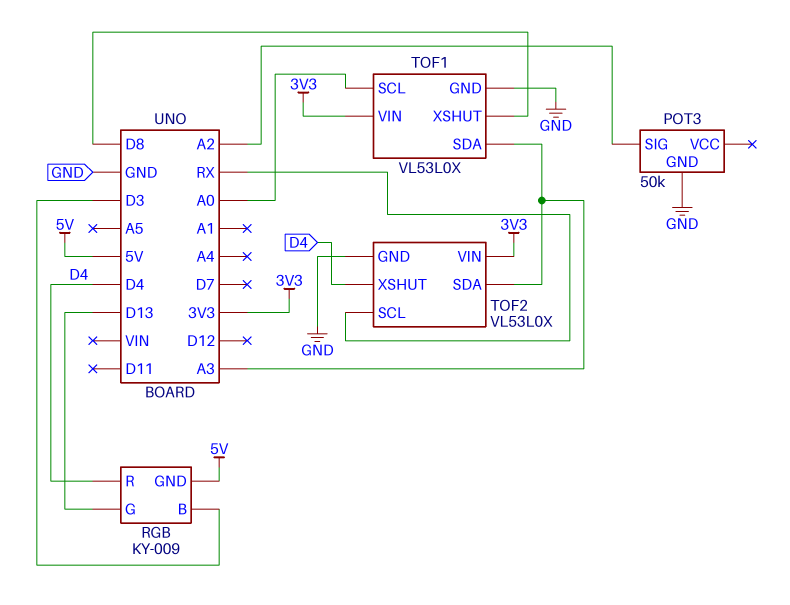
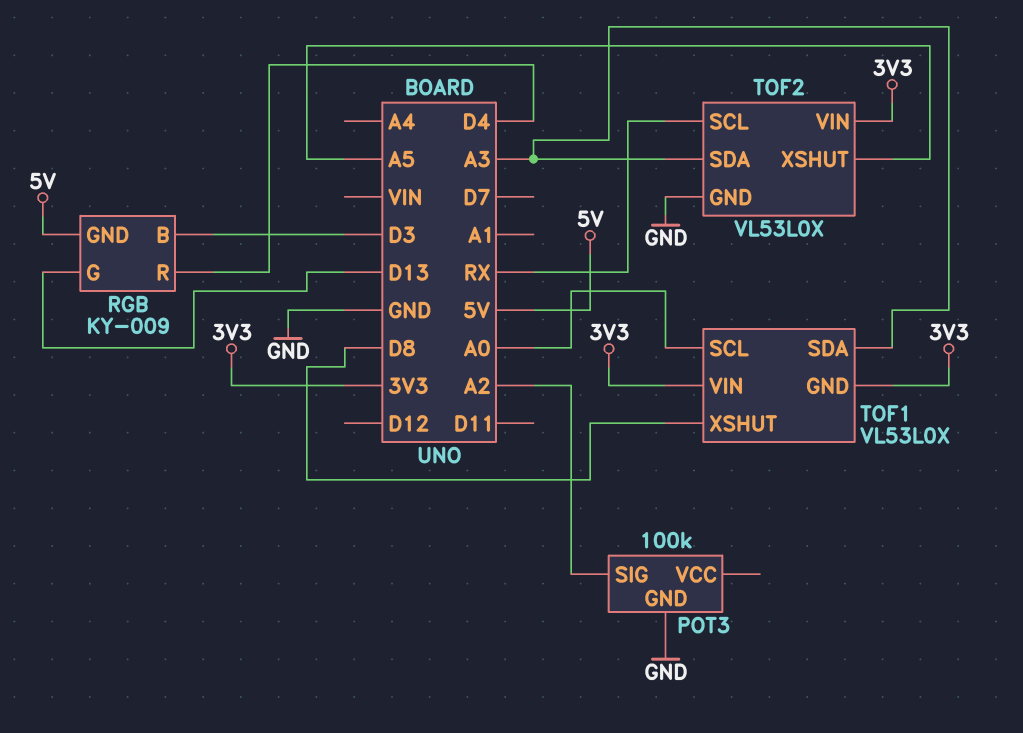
POT3: 50k -> 100k
TOF1 pin GND: GND -> 3V3
TOF2 pin XSHUT: D4 -> A5

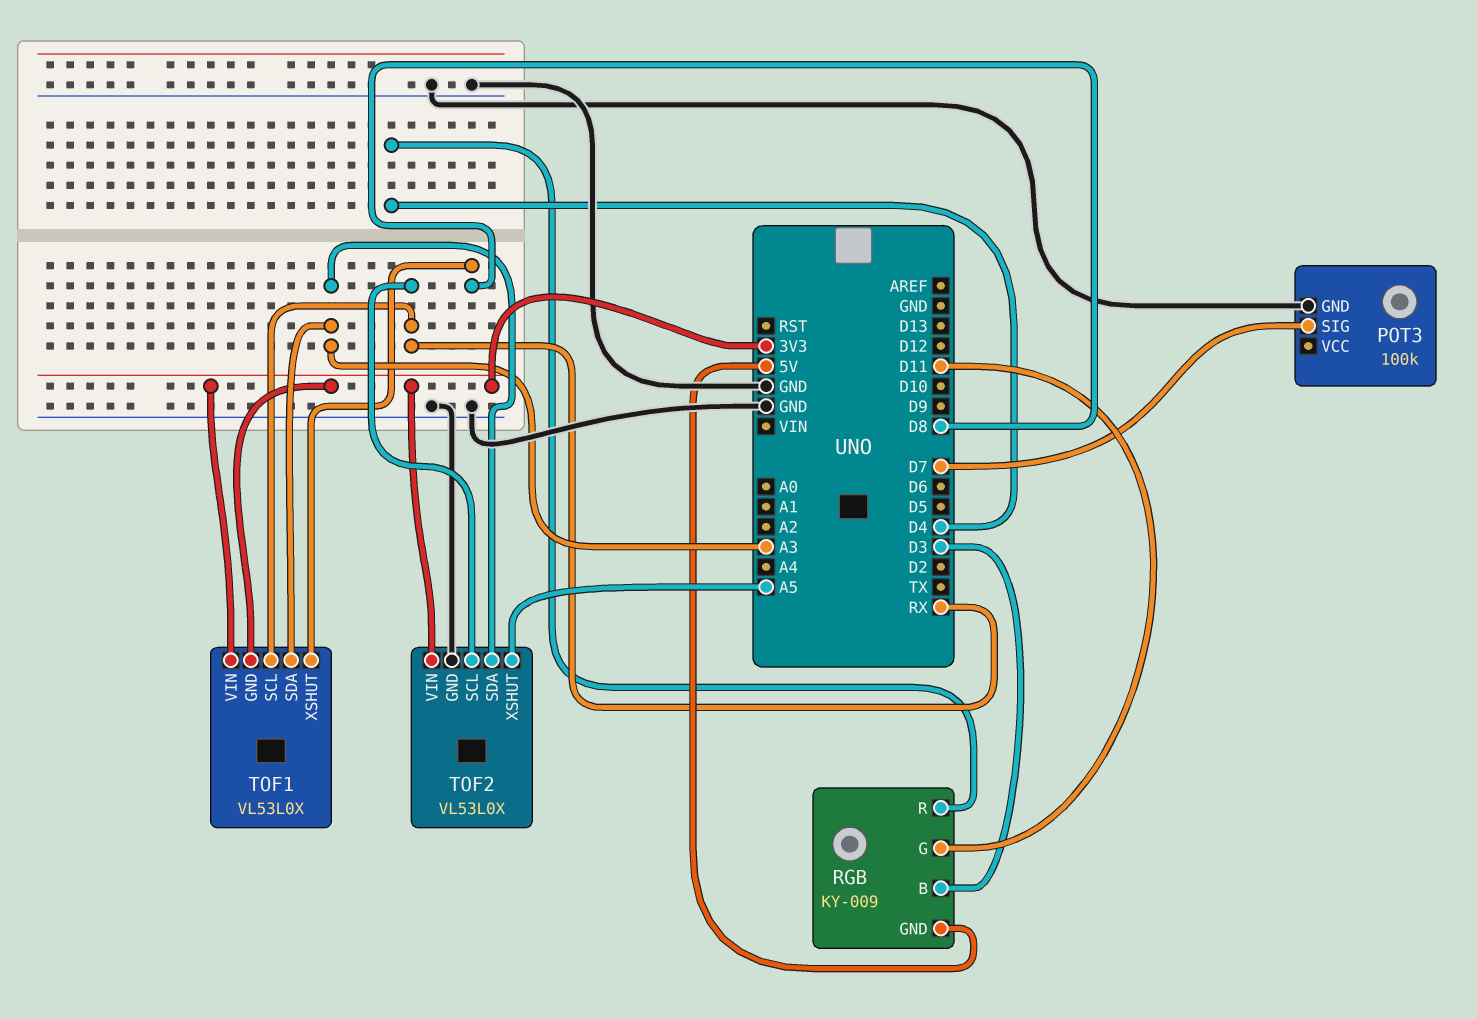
POT3 pin SIG: A2 -> D7
RGB pin G: D13 -> D11
TOF1 pin SCL: A0 -> RX

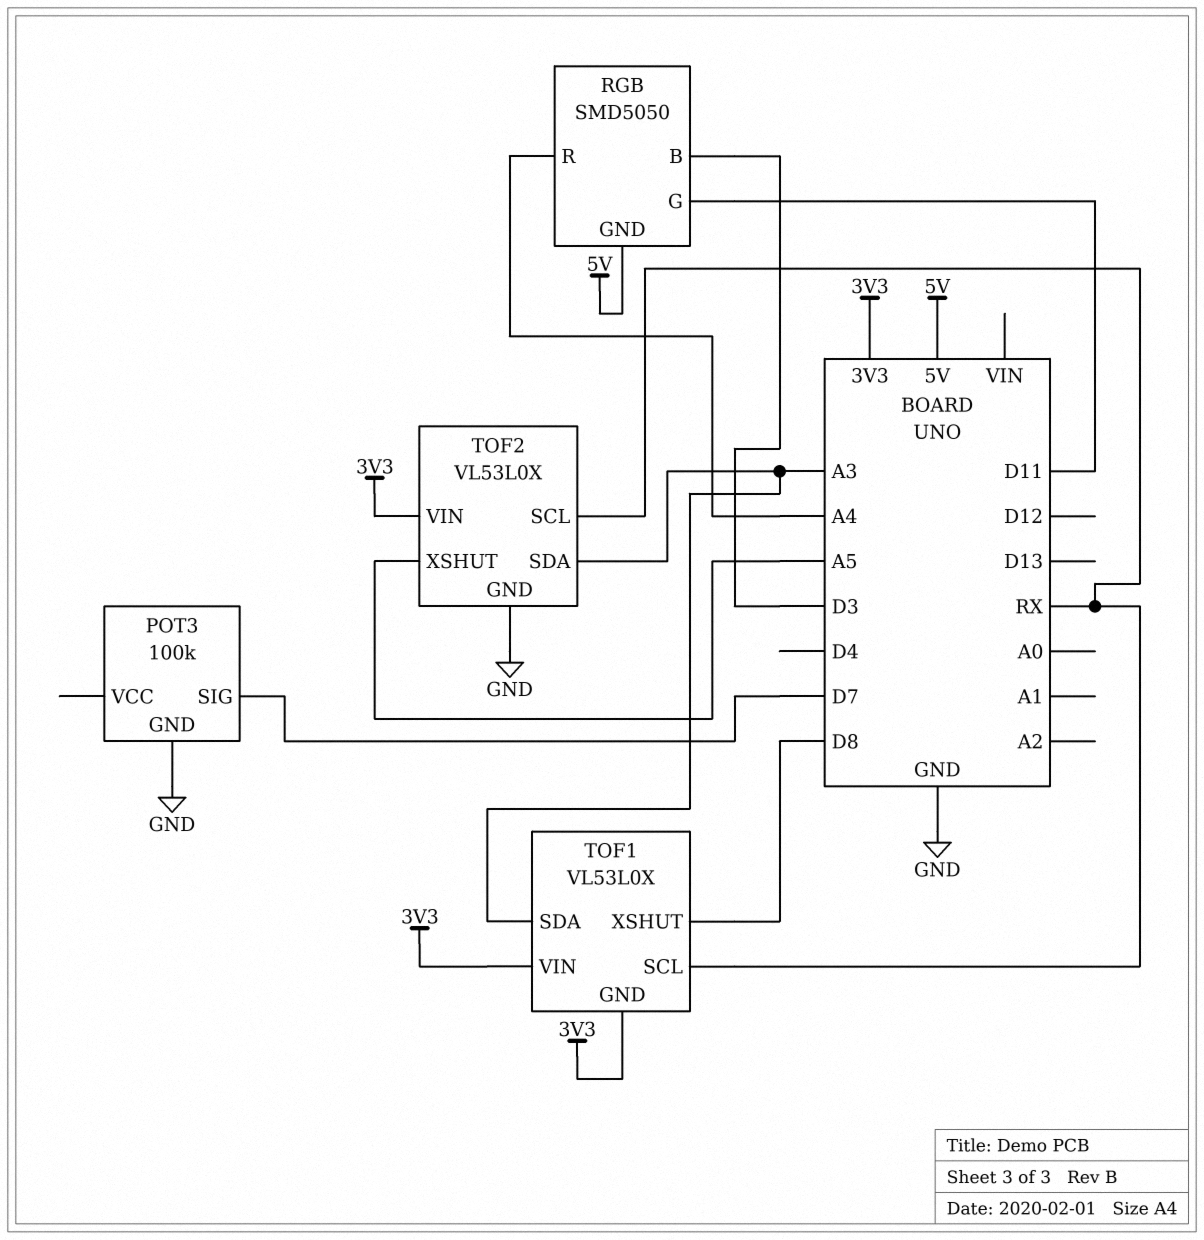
RGB: KY-009 -> SMD5050
RGB pin R: D4 -> A4

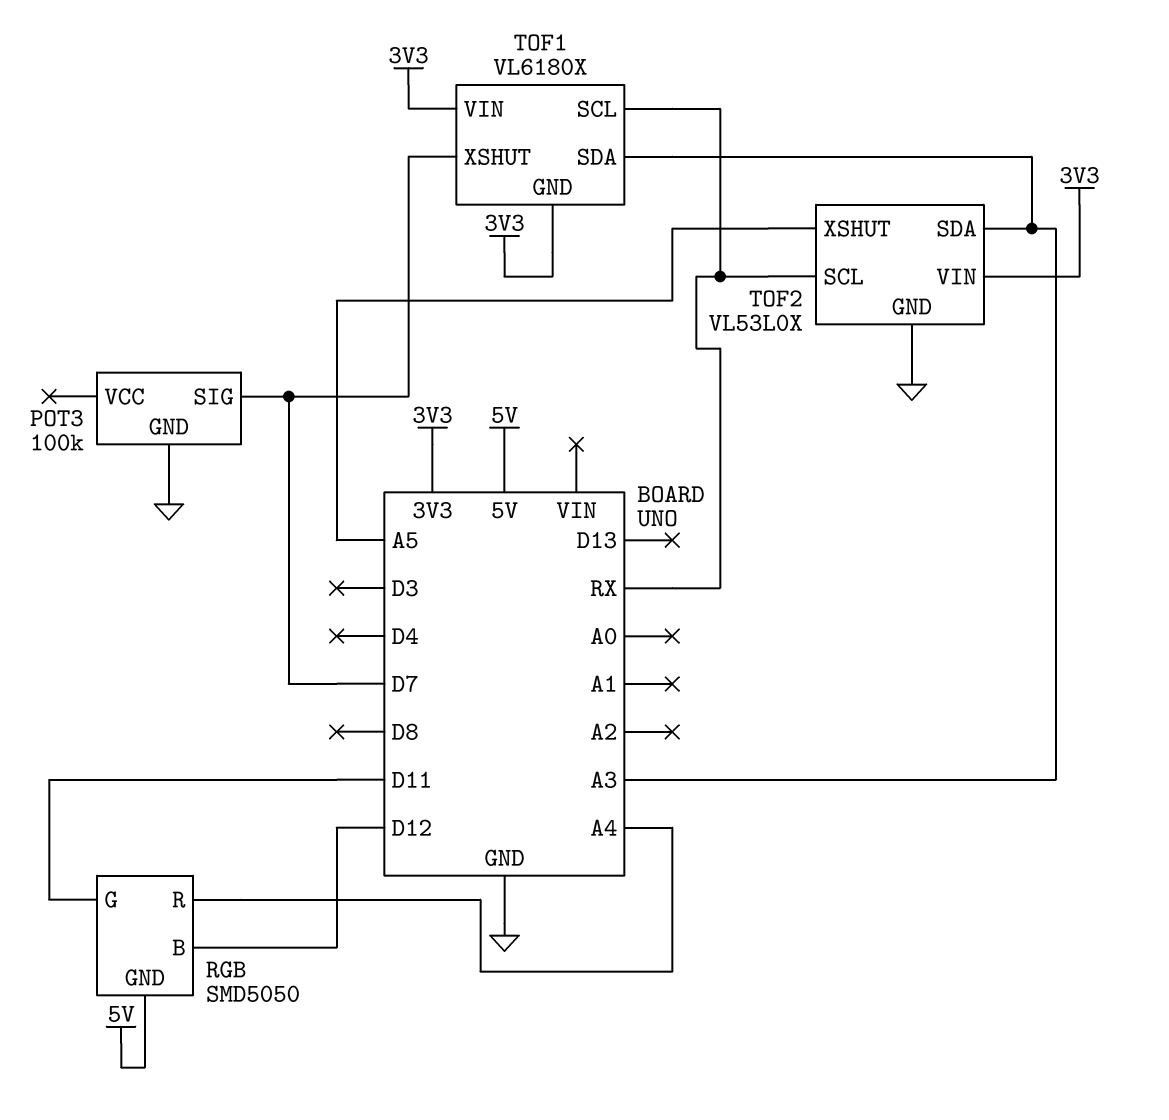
RGB pin B: D3 -> D12
TOF1: VL53L0X -> VL6180X
TOF1 pin XSHUT: D8 -> D7

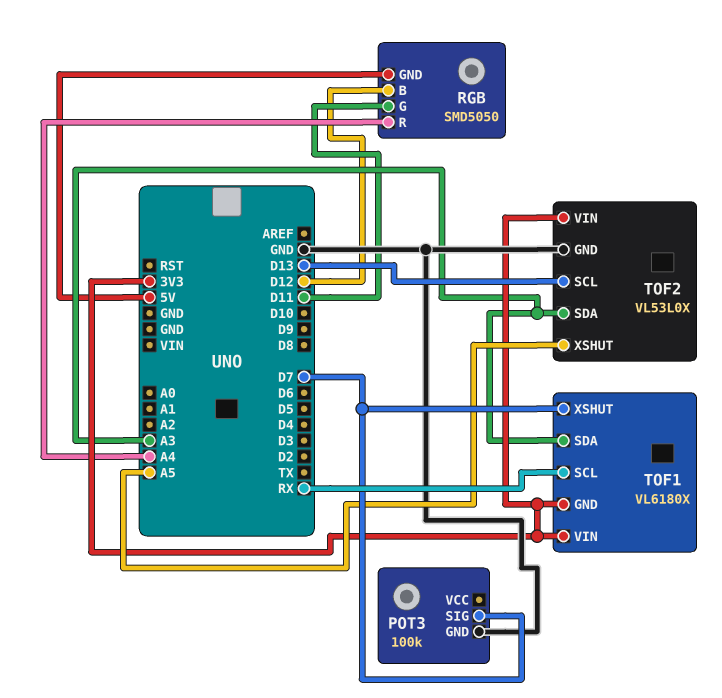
TOF2 pin SCL: RX -> D13

